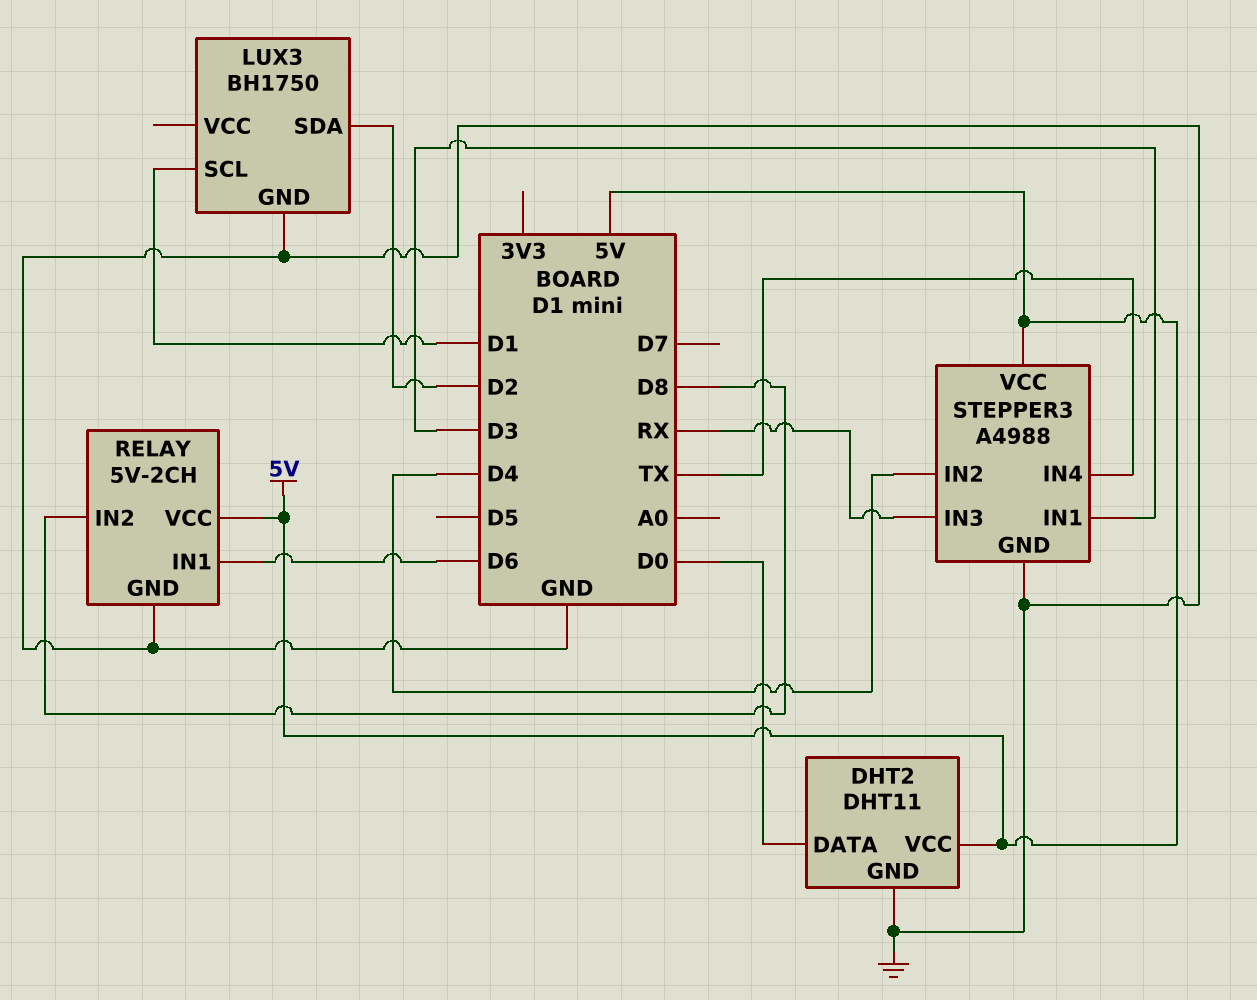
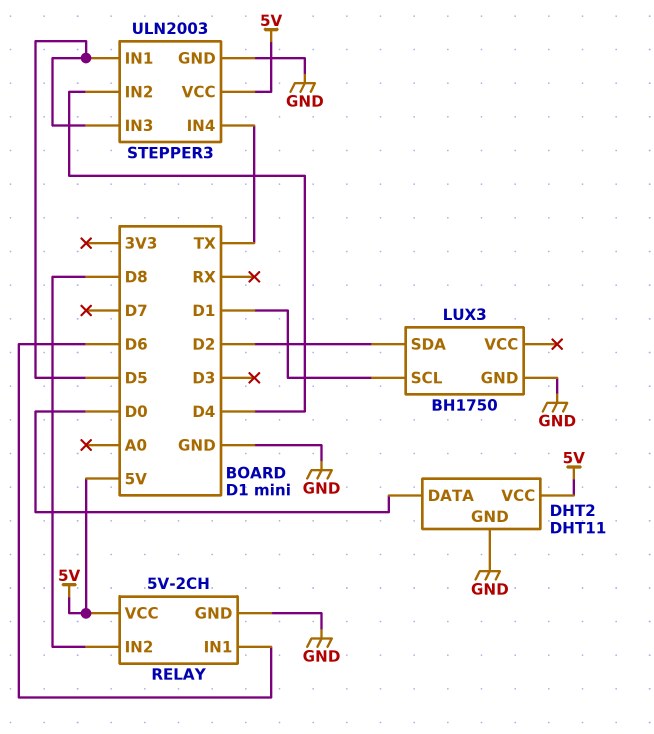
STEPPER3: A4988 -> ULN2003
STEPPER3 pin IN1: D3 -> D5
STEPPER3 pin IN3: RX -> D5

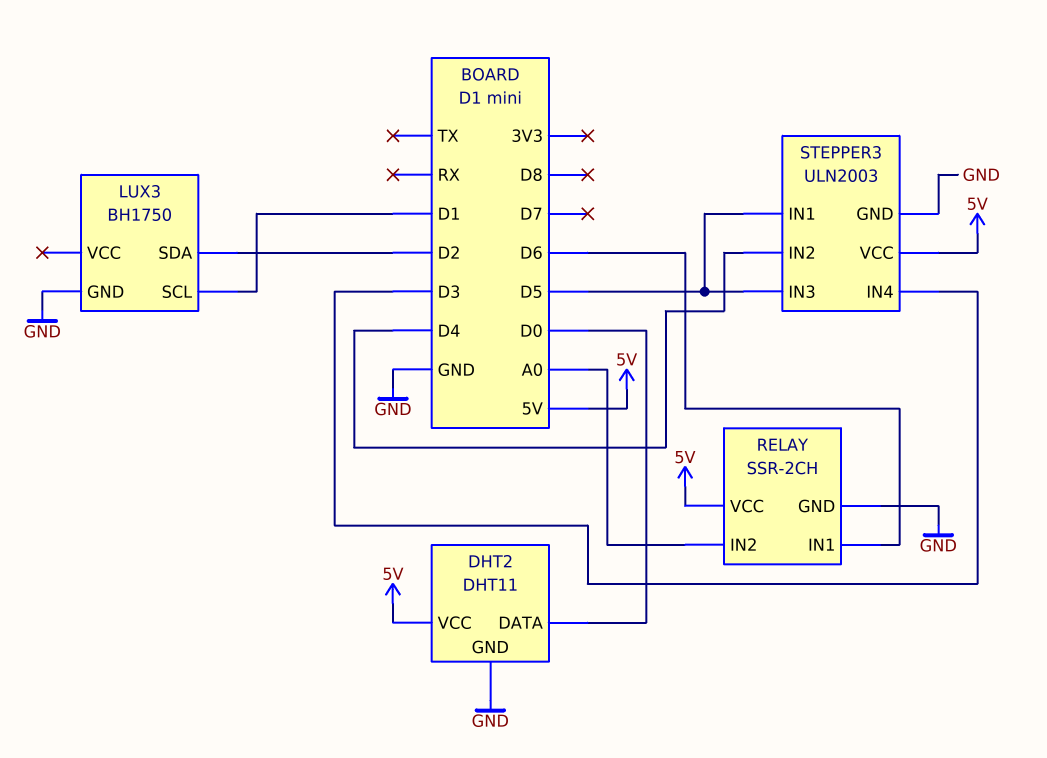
RELAY: 5V-2CH -> SSR-2CH
RELAY pin IN2: D8 -> A0
STEPPER3 pin IN4: TX -> D3

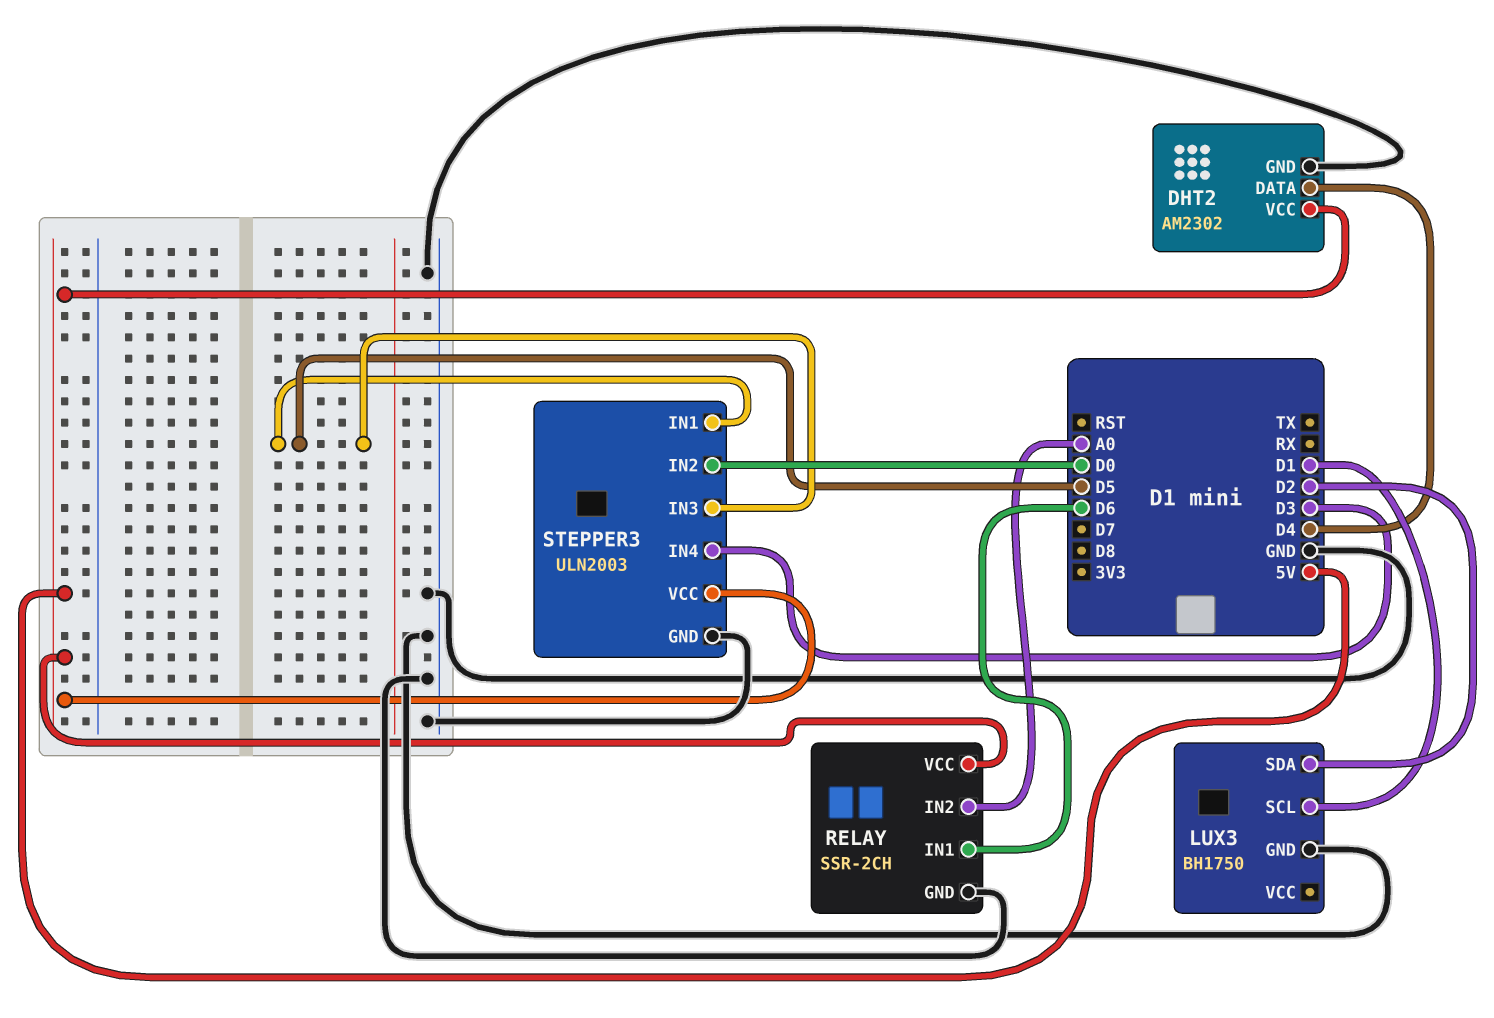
DHT2: DHT11 -> AM2302
DHT2 pin DATA: D0 -> D4
STEPPER3 pin IN2: D4 -> D0

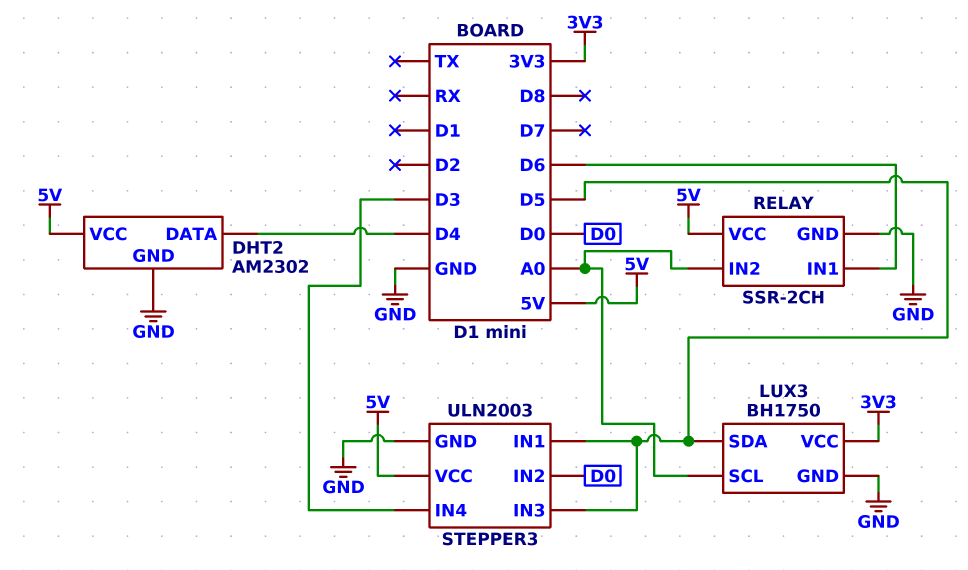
LUX3 pin SCL: D1 -> A0
LUX3 pin SDA: D2 -> D5
LUX3 pin VCC: none -> 3V3

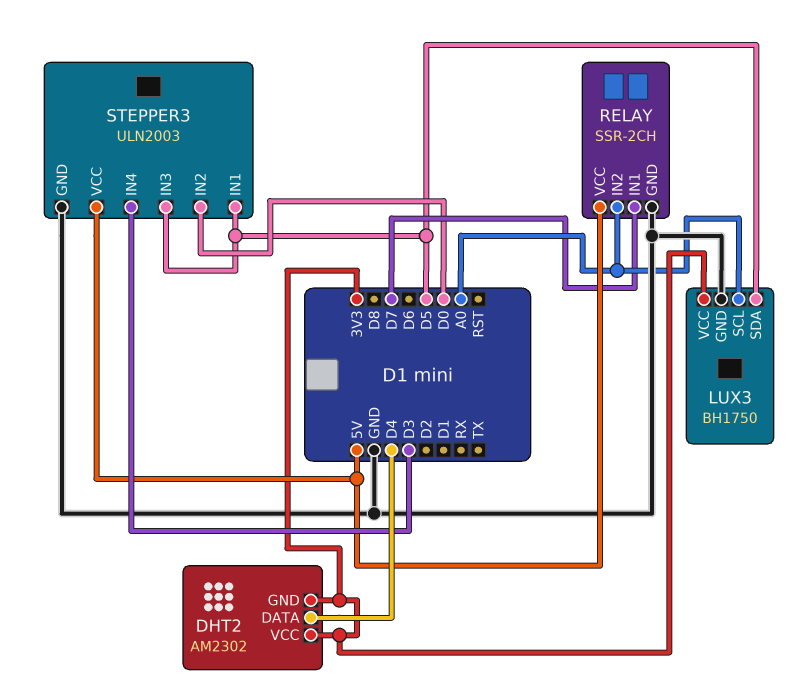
DHT2 pin GND: GND -> 3V3
DHT2 pin VCC: 5V -> 3V3
RELAY pin IN1: D6 -> D7

